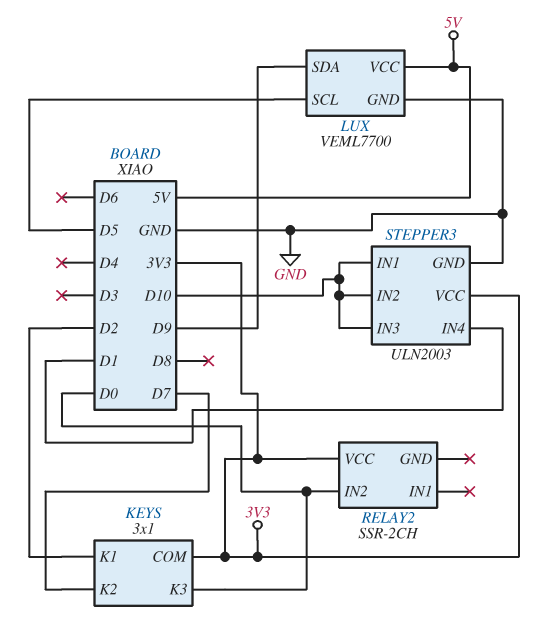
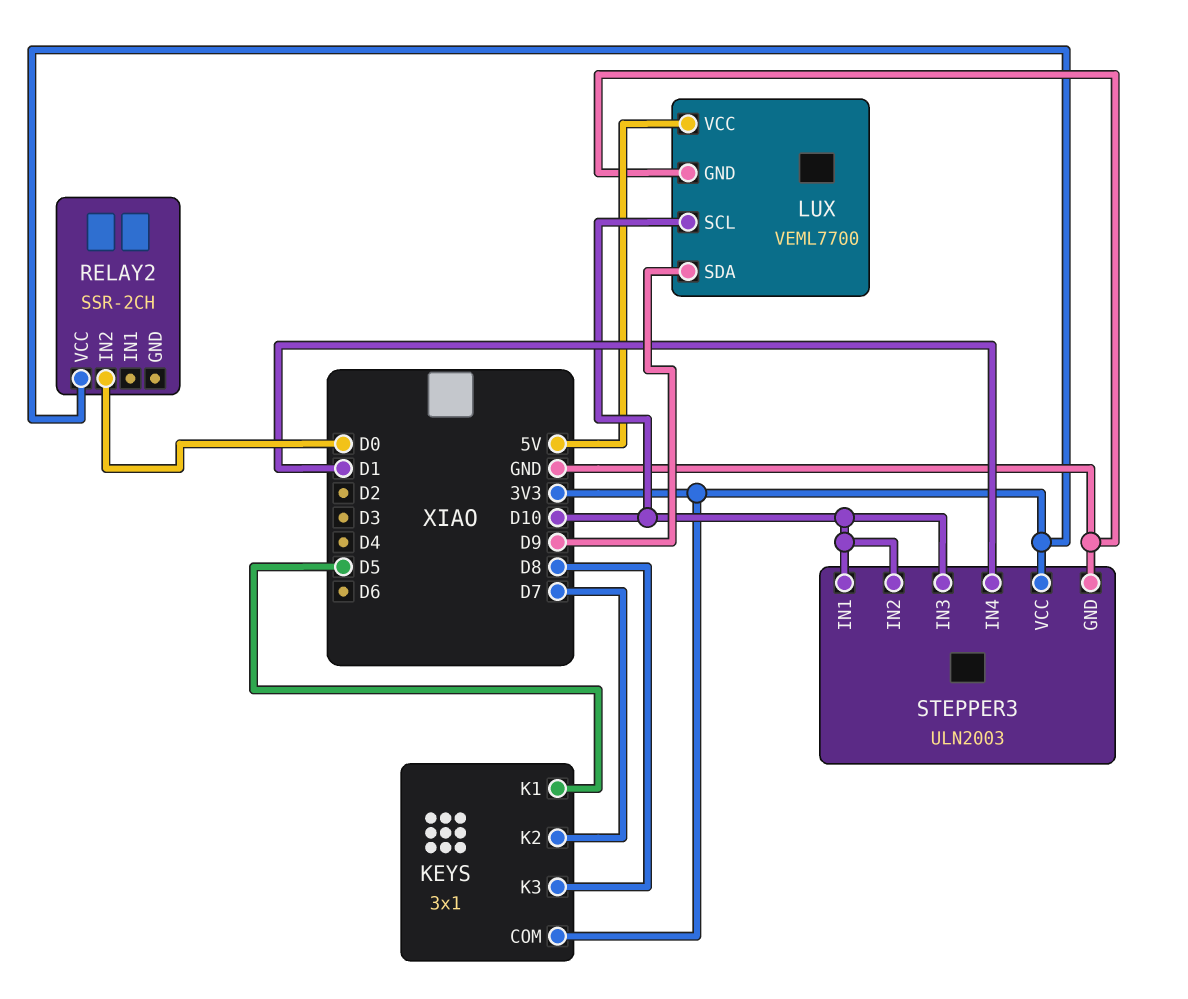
KEYS pin K1: D2 -> D5
KEYS pin K3: D0 -> D8
LUX pin SCL: D5 -> D10

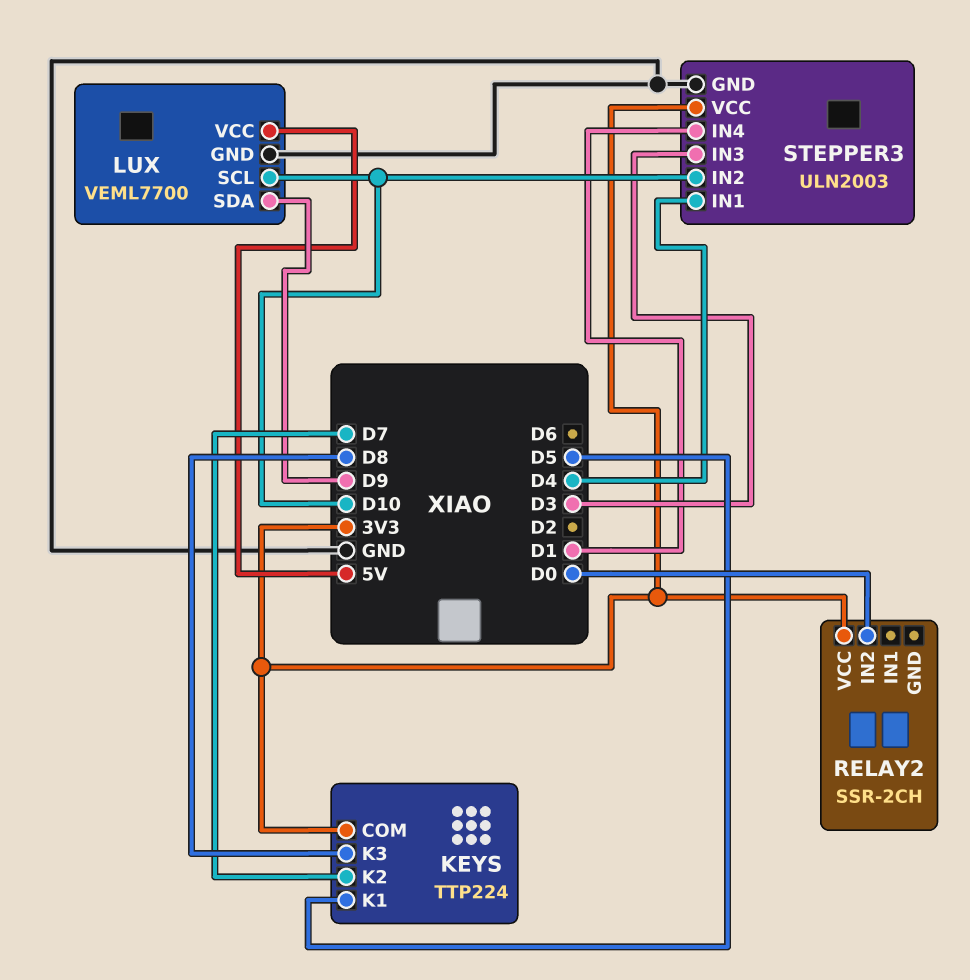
KEYS: 3x1 -> TTP224
STEPPER3 pin IN1: D10 -> D4
STEPPER3 pin IN3: D10 -> D3

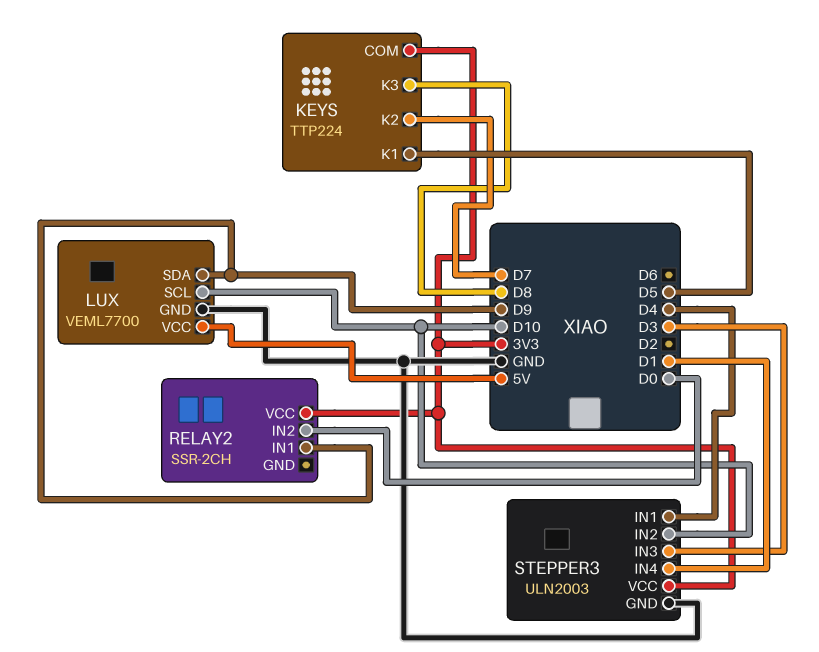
RELAY2 pin IN1: none -> D9

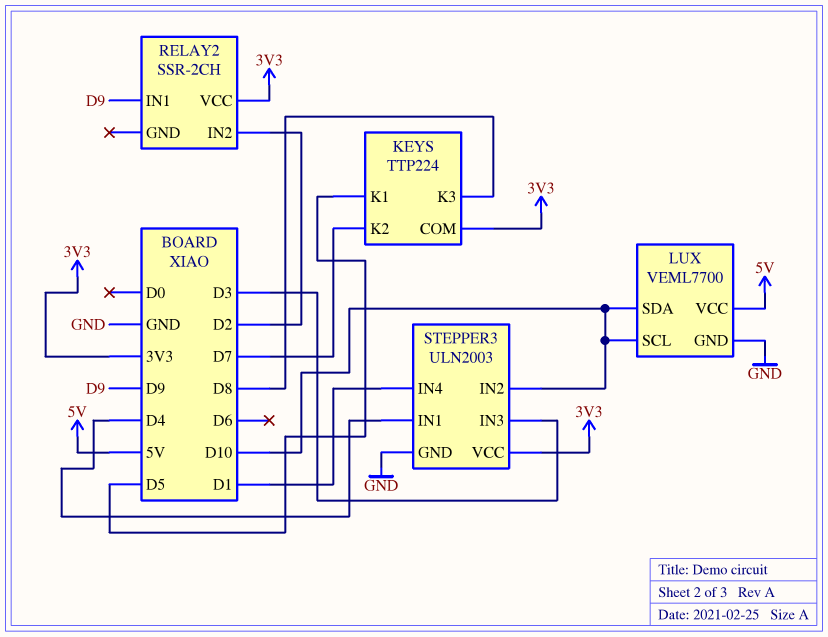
LUX pin SDA: D9 -> D10
RELAY2 pin IN2: D0 -> D2

